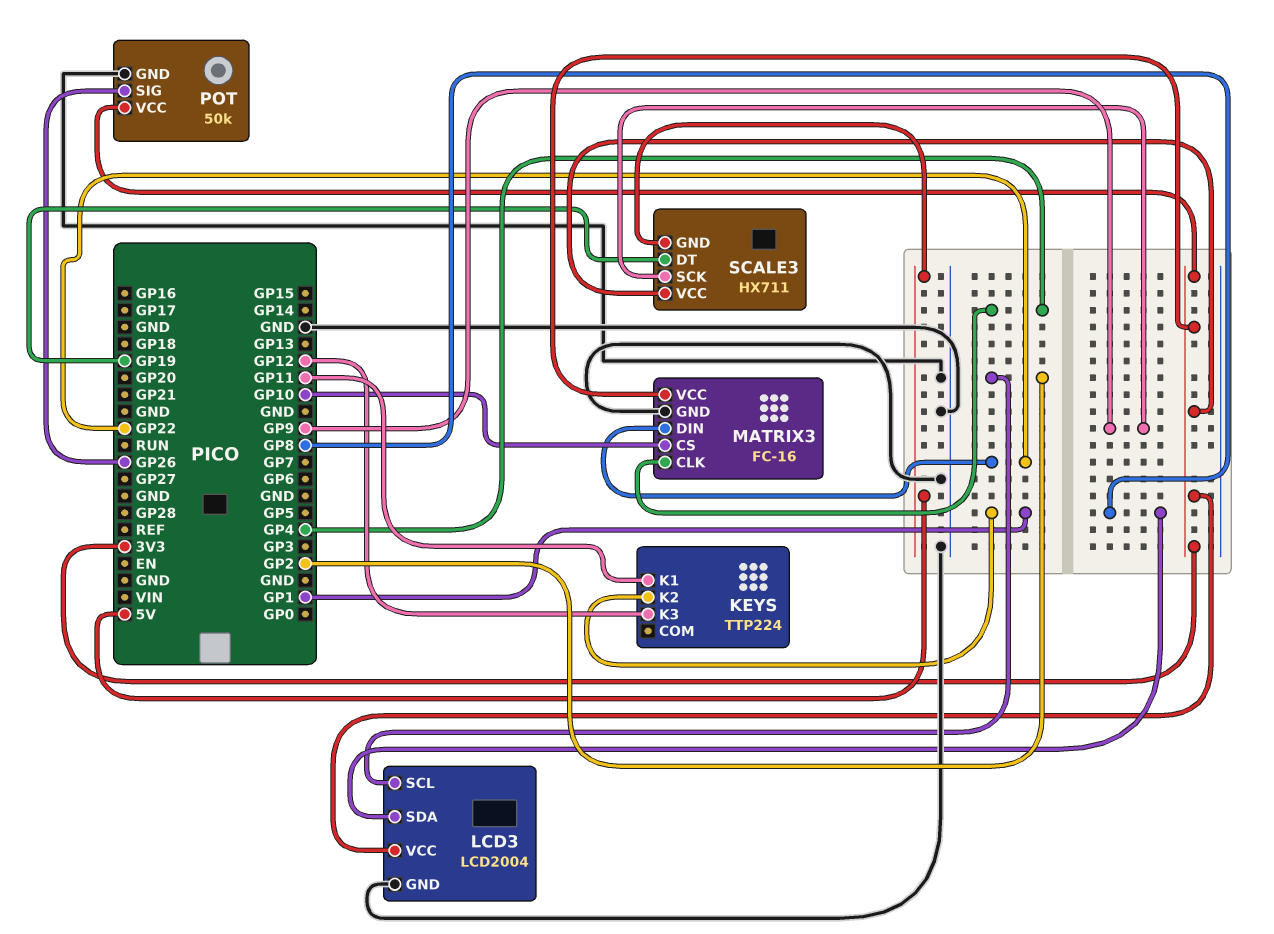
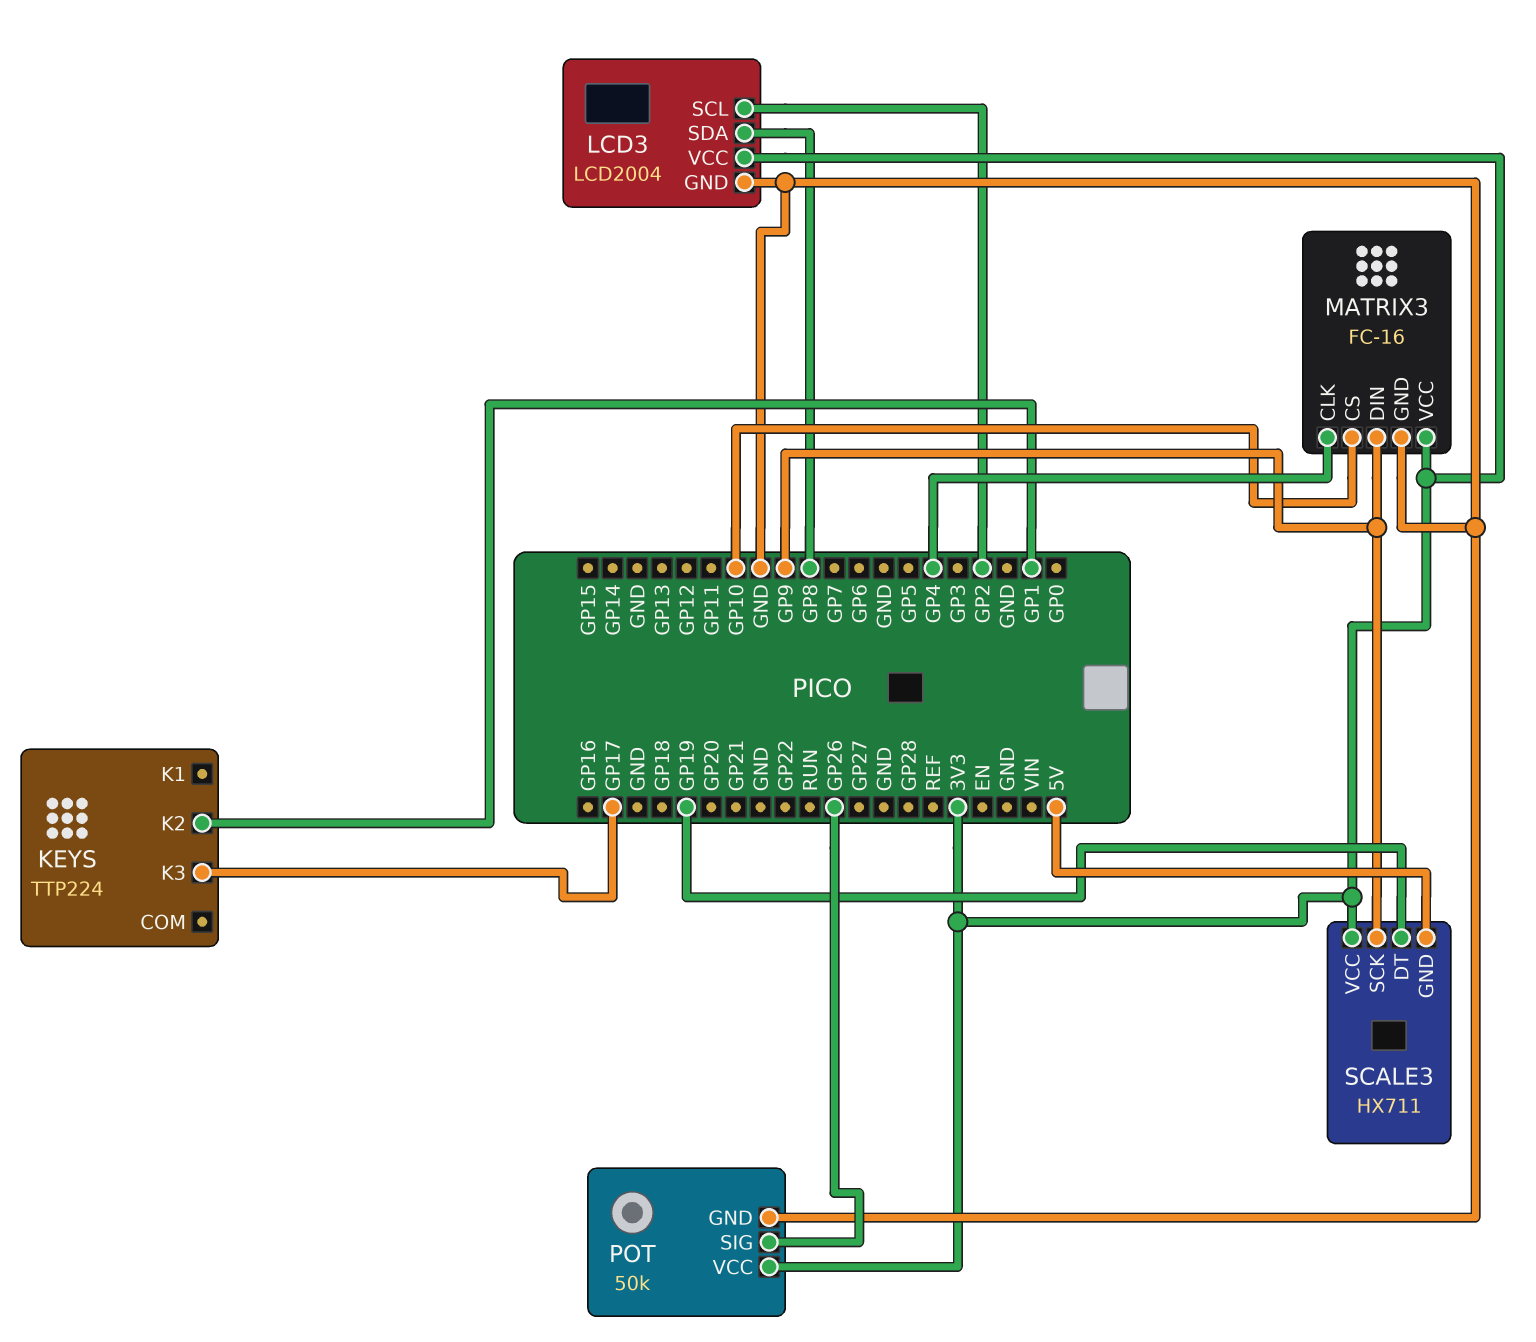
KEYS pin K1: GP11 -> none
KEYS pin K3: GP12 -> GP17
MATRIX3 pin DIN: GP22 -> GP9

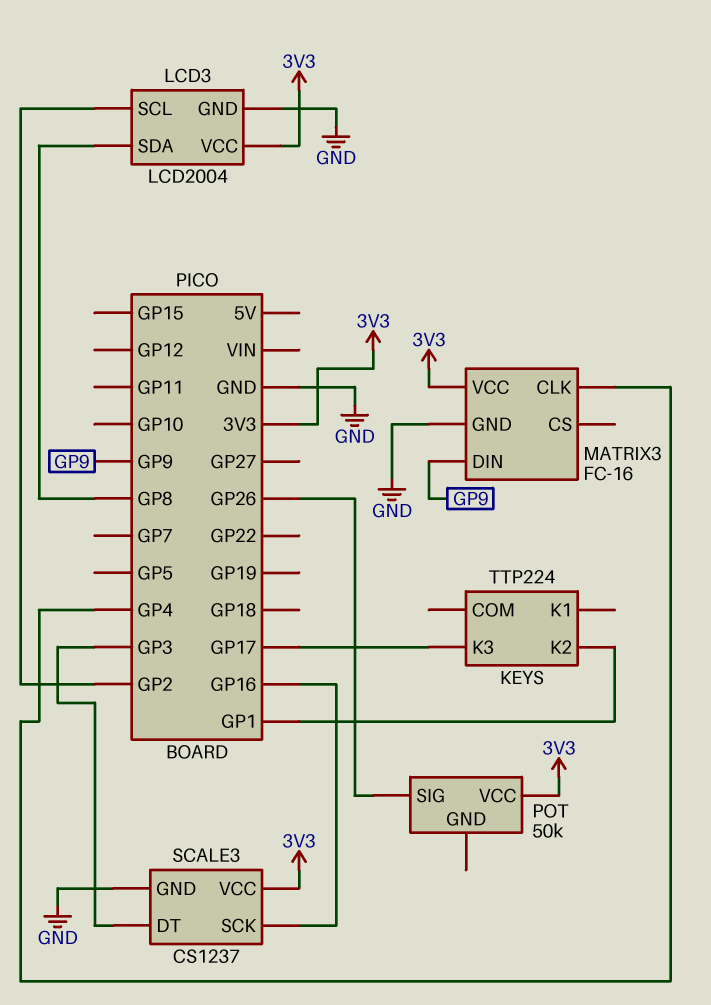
MATRIX3 pin CS: GP10 -> none
POT pin GND: GND -> none
SCALE3: HX711 -> CS1237
SCALE3 pin DT: GP19 -> GP3
SCALE3 pin GND: 5V -> GND
SCALE3 pin SCK: GP9 -> GP16

